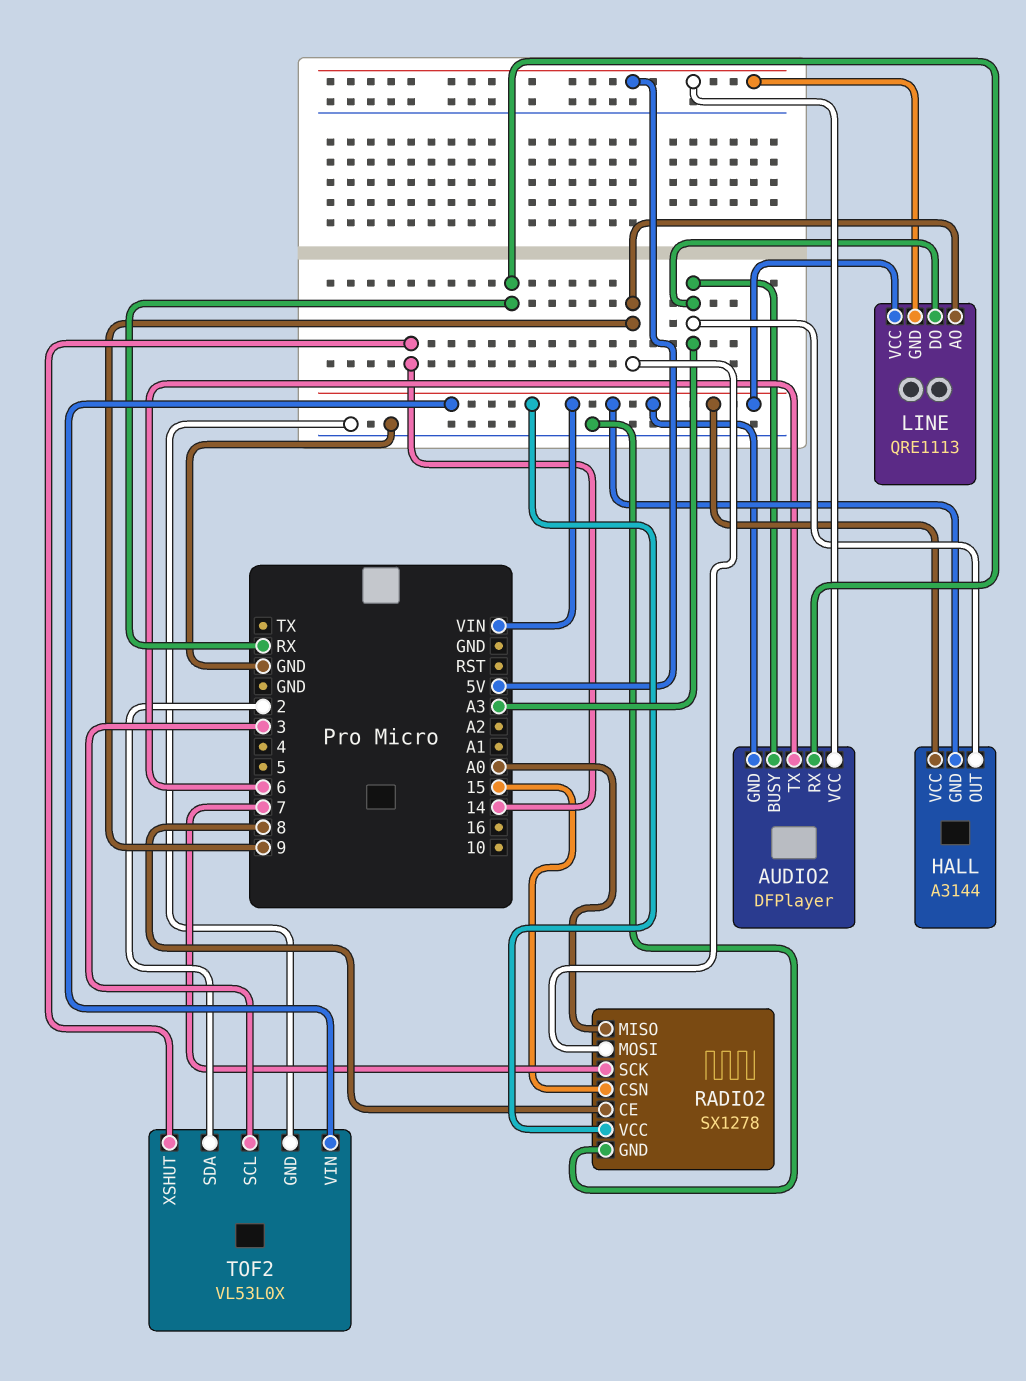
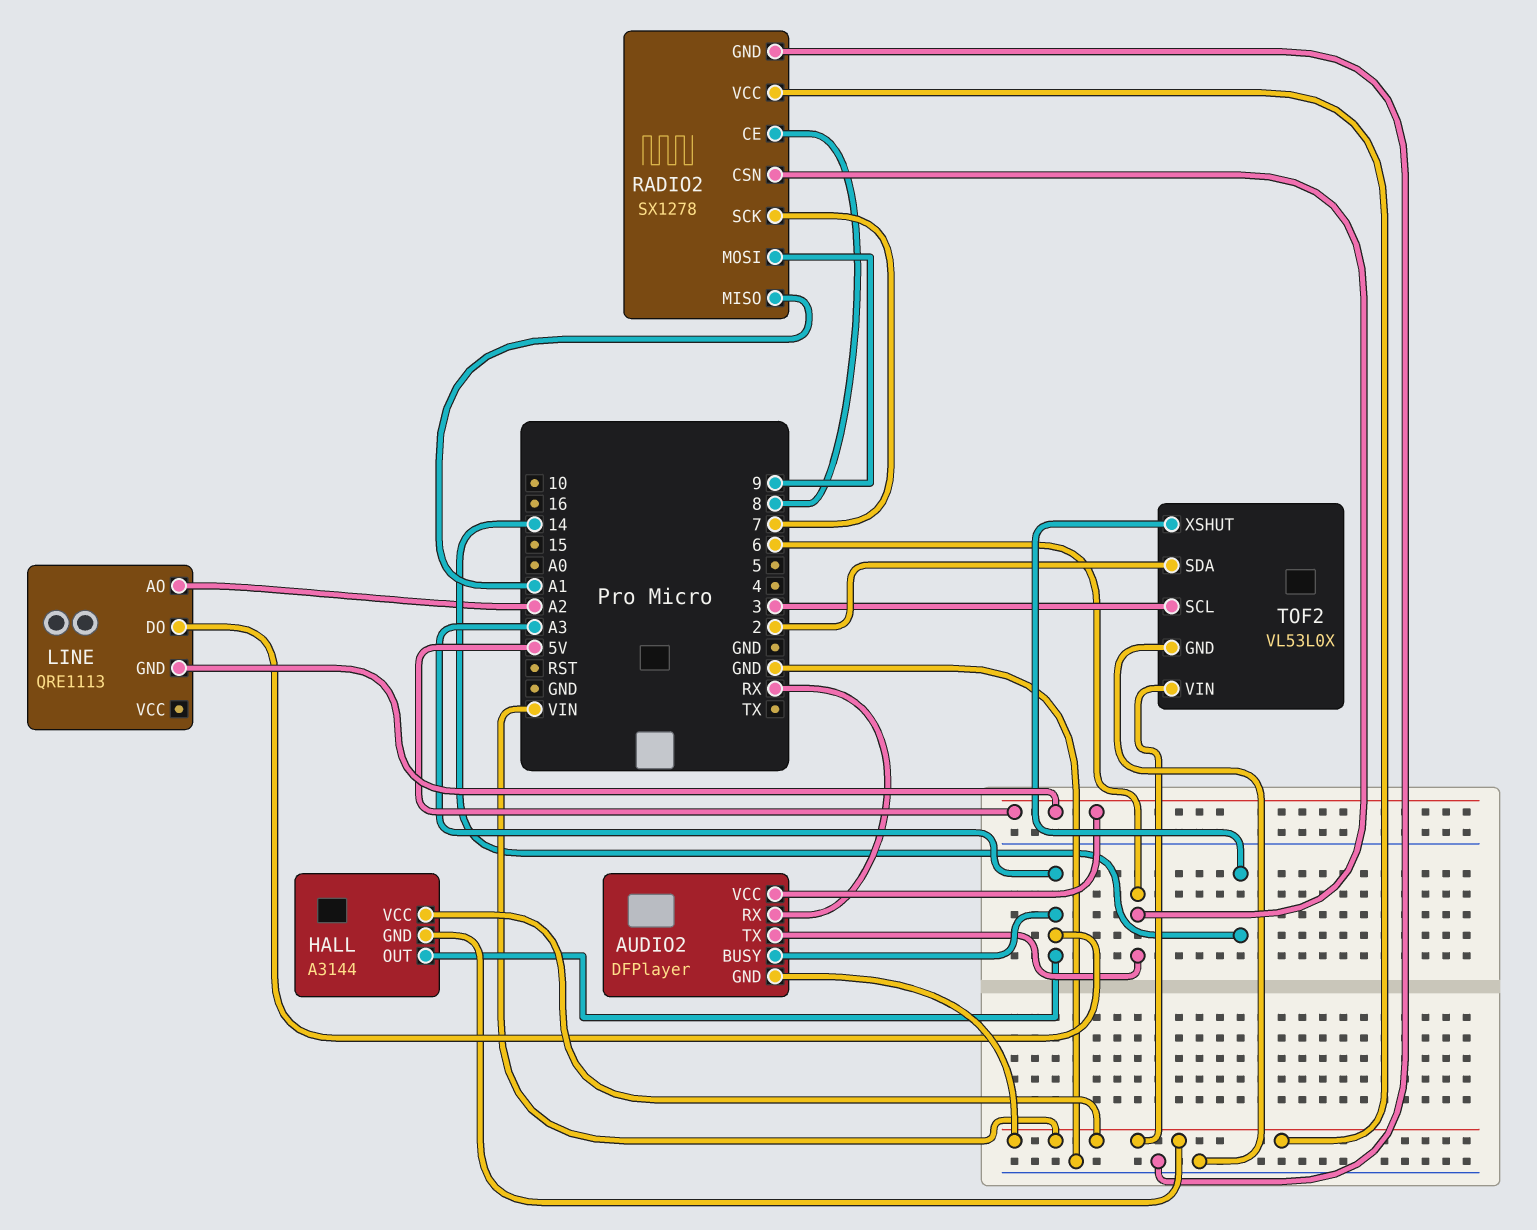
LINE pin AO: 9 -> A2
LINE pin VCC: VIN -> none
RADIO2 pin CSN: 15 -> 6
RADIO2 pin MISO: A0 -> A1

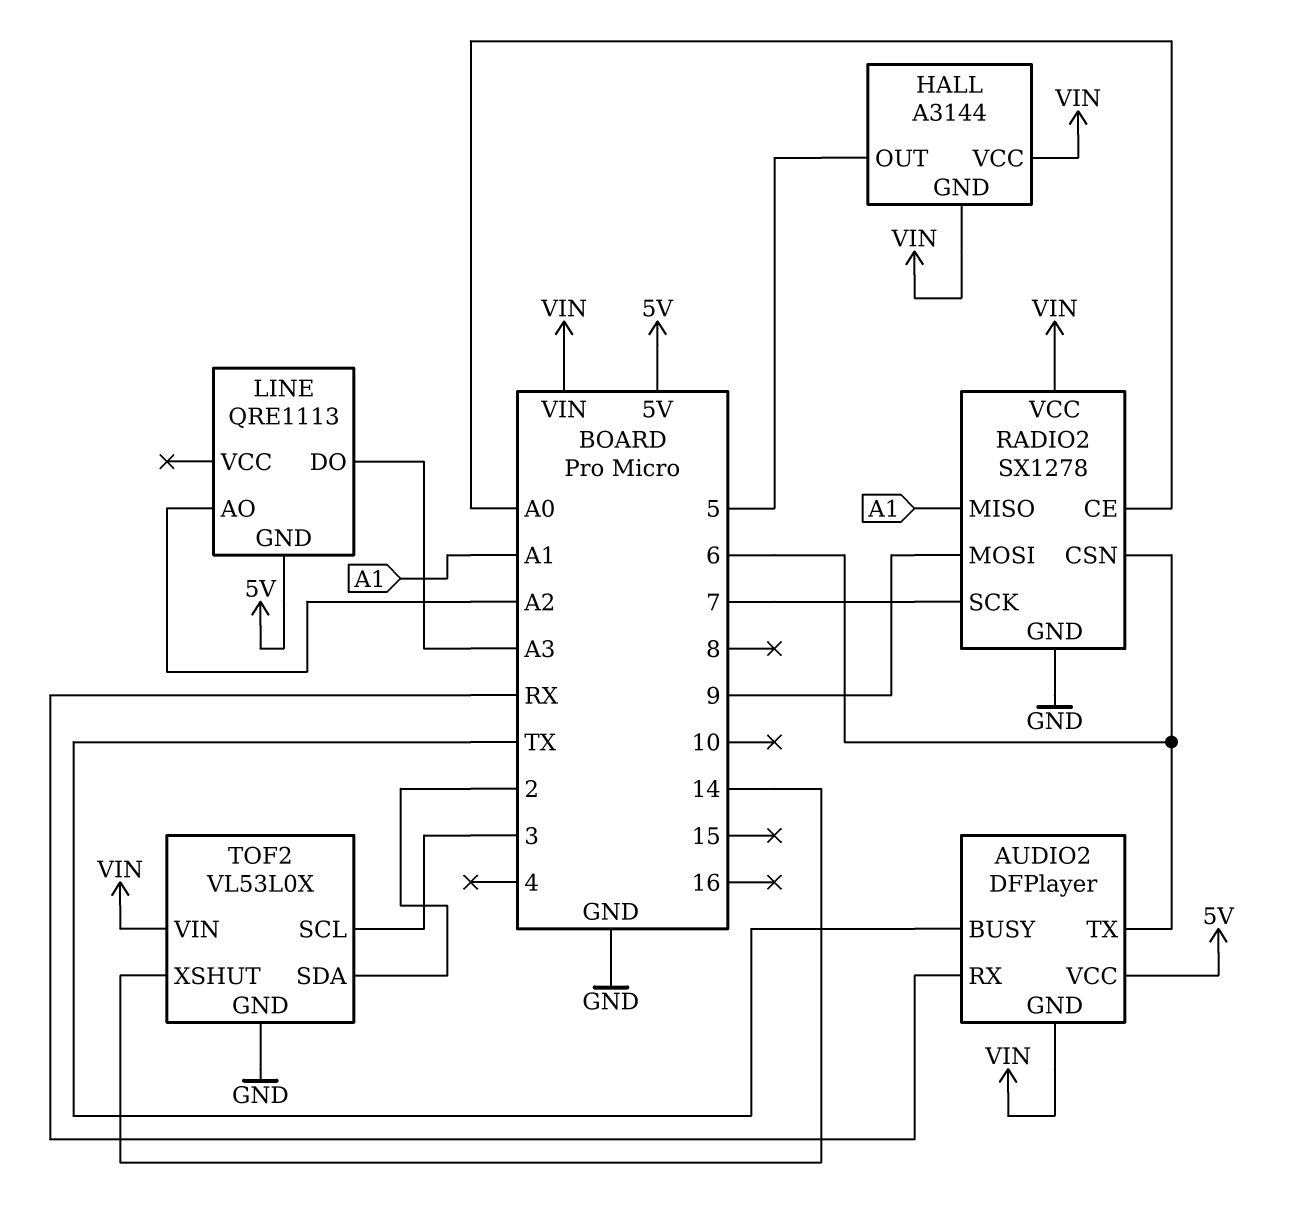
AUDIO2 pin BUSY: A3 -> TX
HALL pin OUT: A3 -> 5
RADIO2 pin CE: 8 -> A0

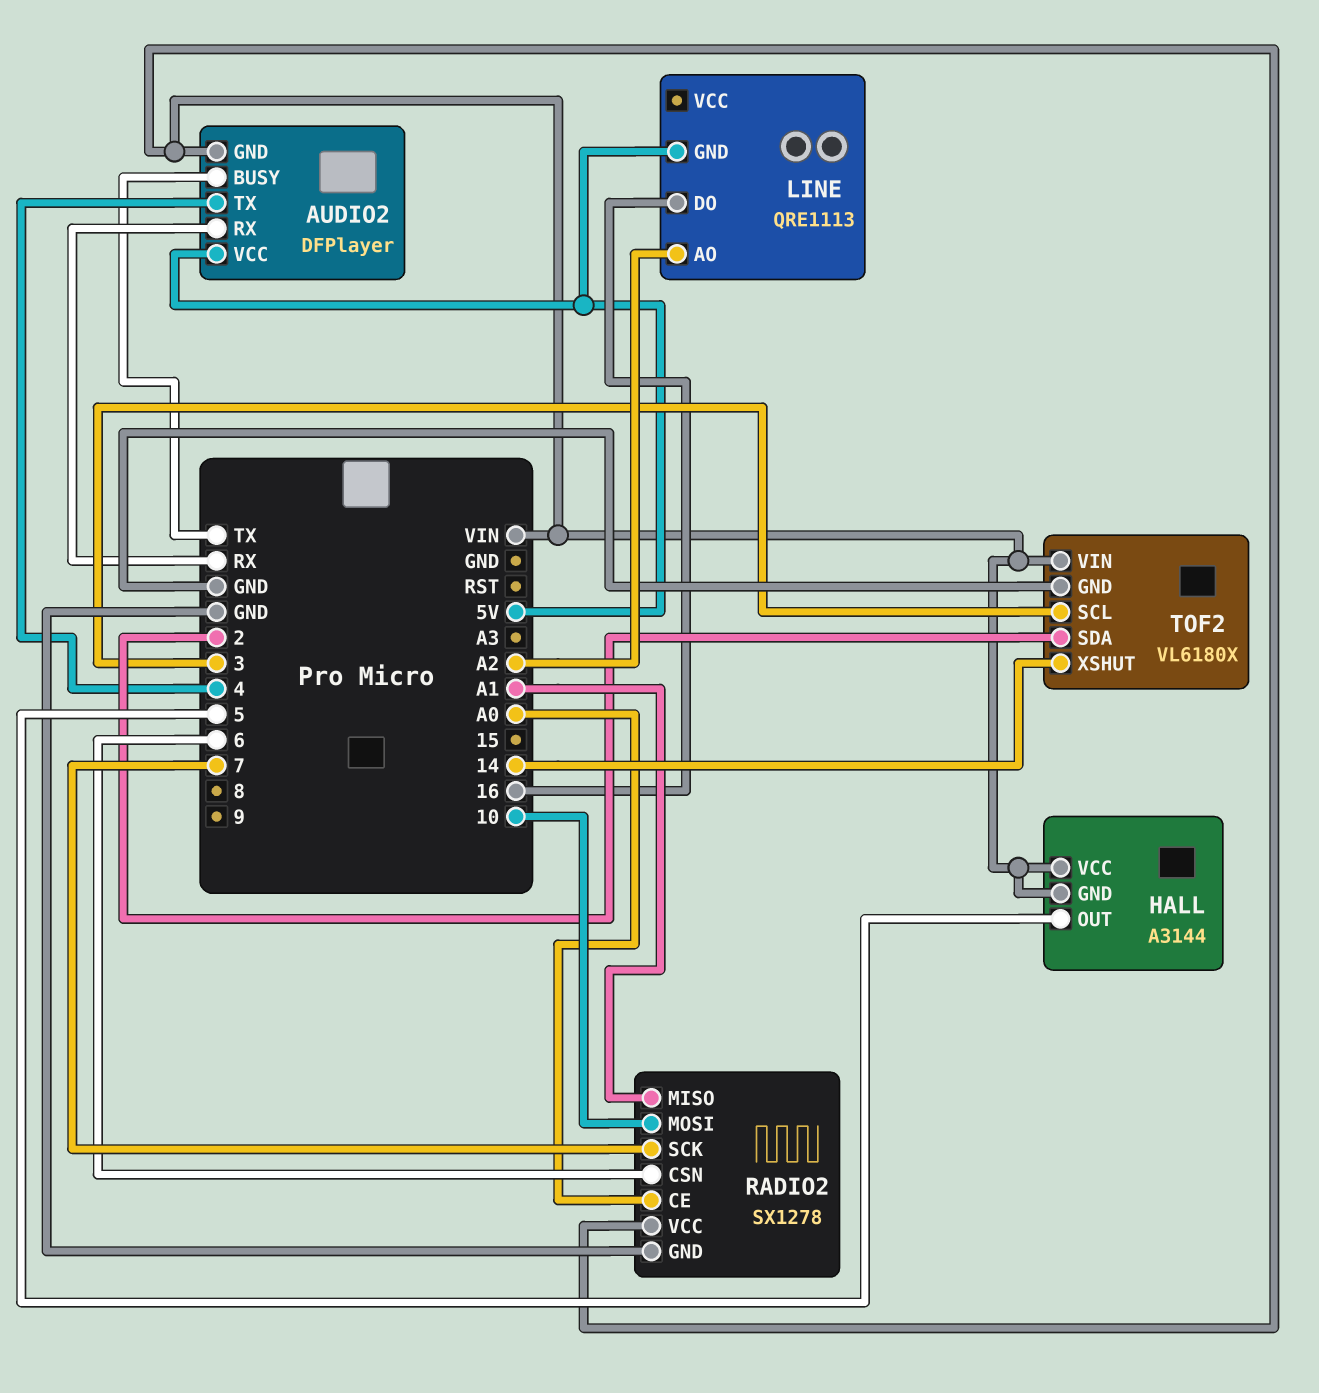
AUDIO2 pin TX: 6 -> 4
LINE pin DO: A3 -> 16
RADIO2 pin MOSI: 9 -> 10
TOF2: VL53L0X -> VL6180X

